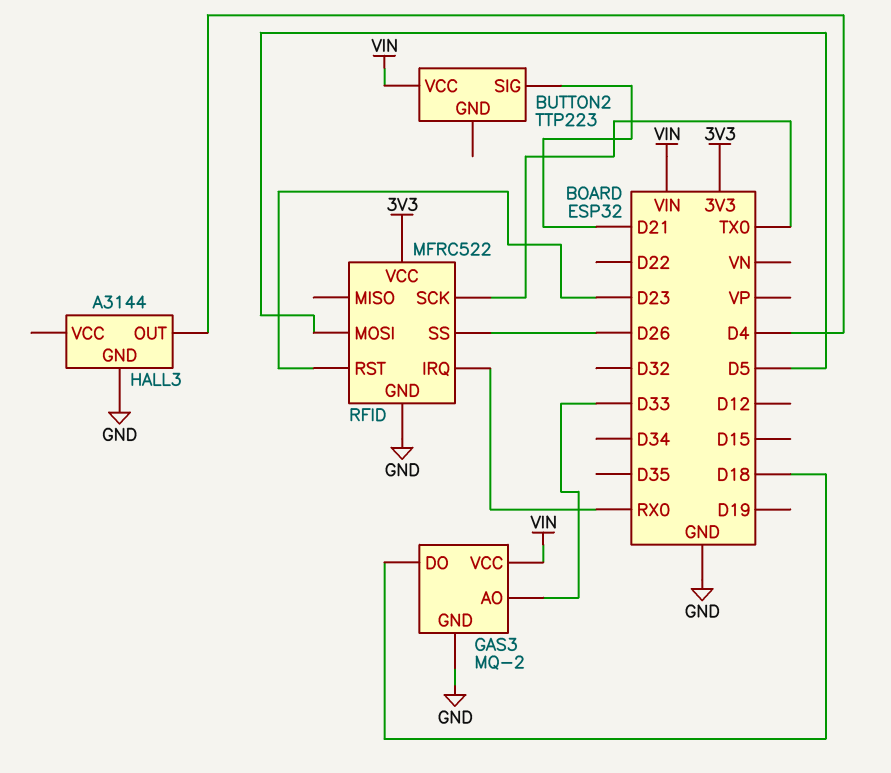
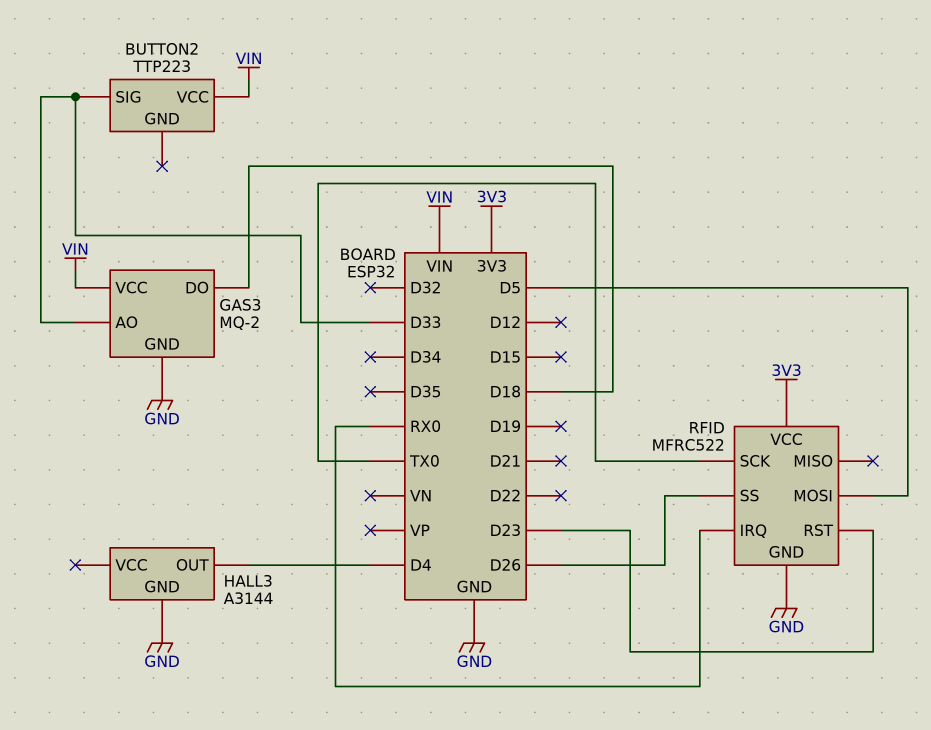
BUTTON2 pin SIG: D21 -> D33

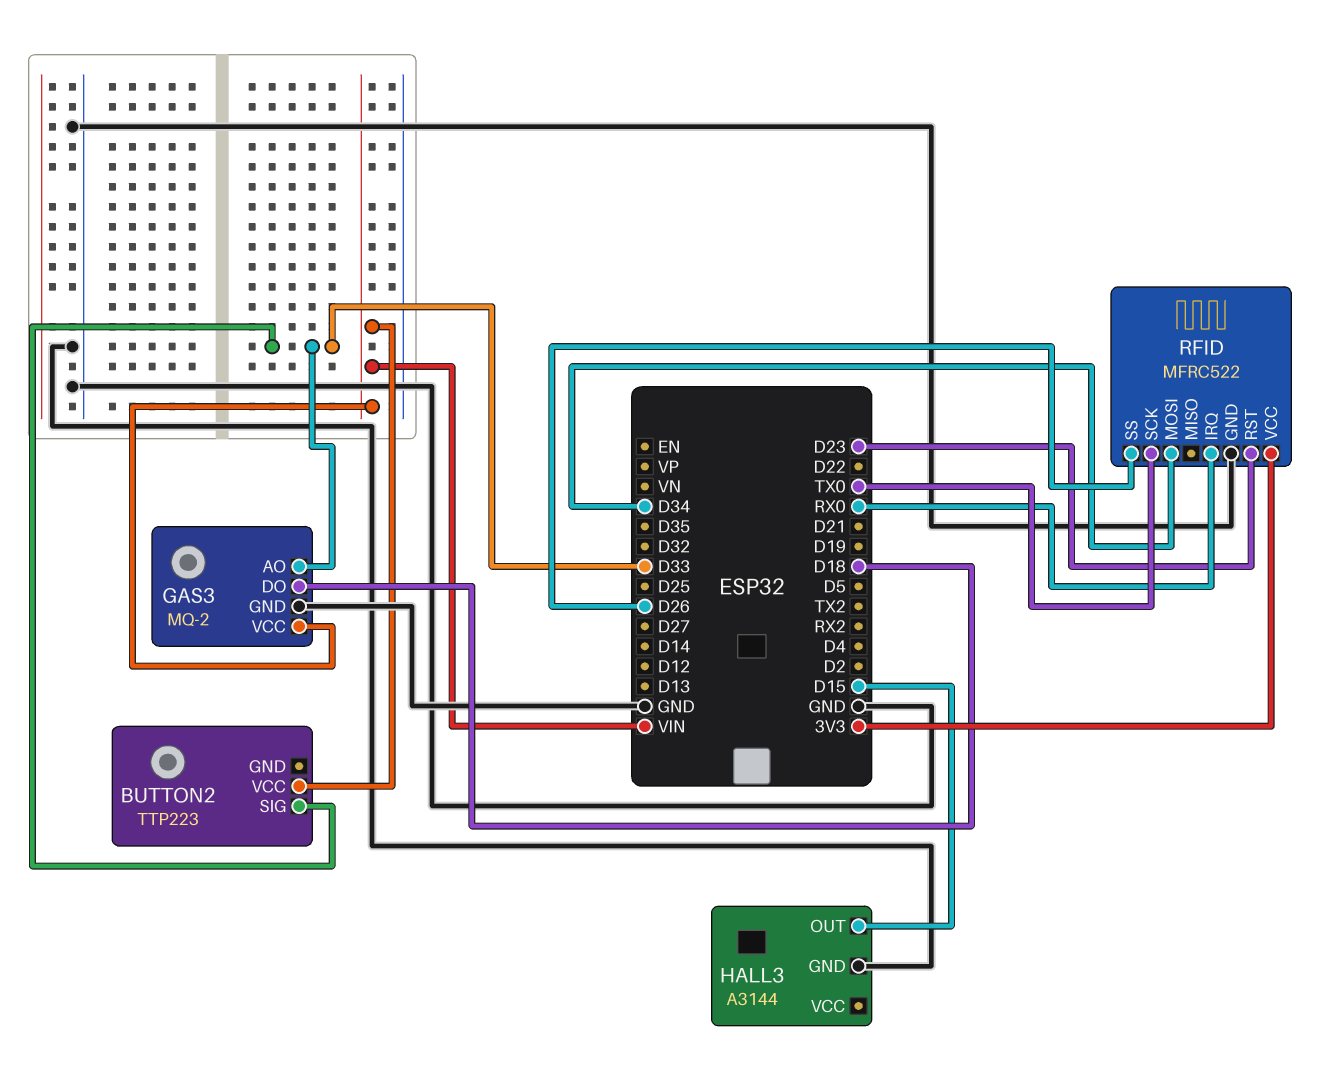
HALL3 pin OUT: D4 -> D15
RFID pin MOSI: D5 -> D34

